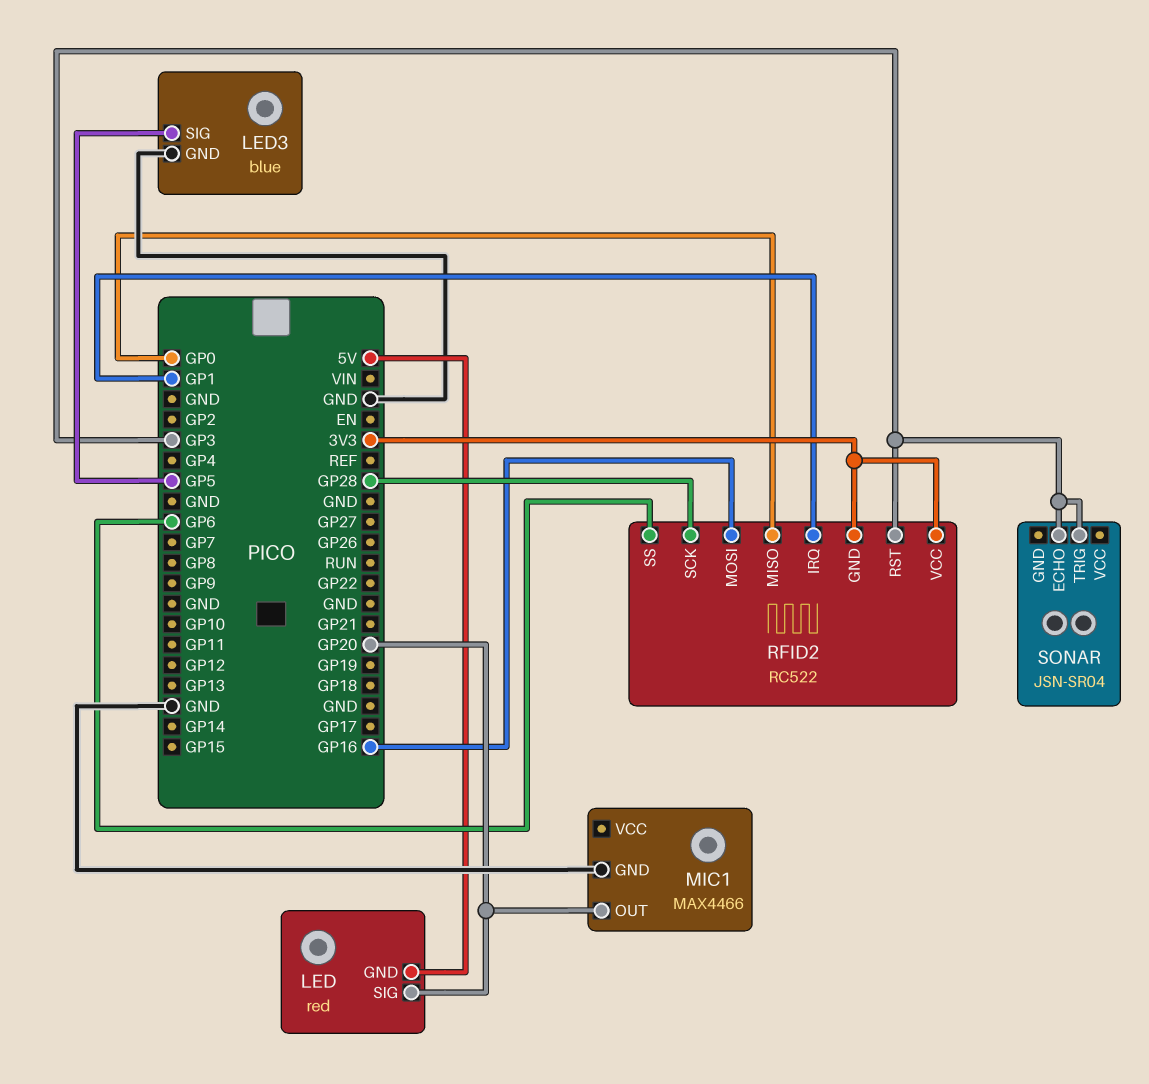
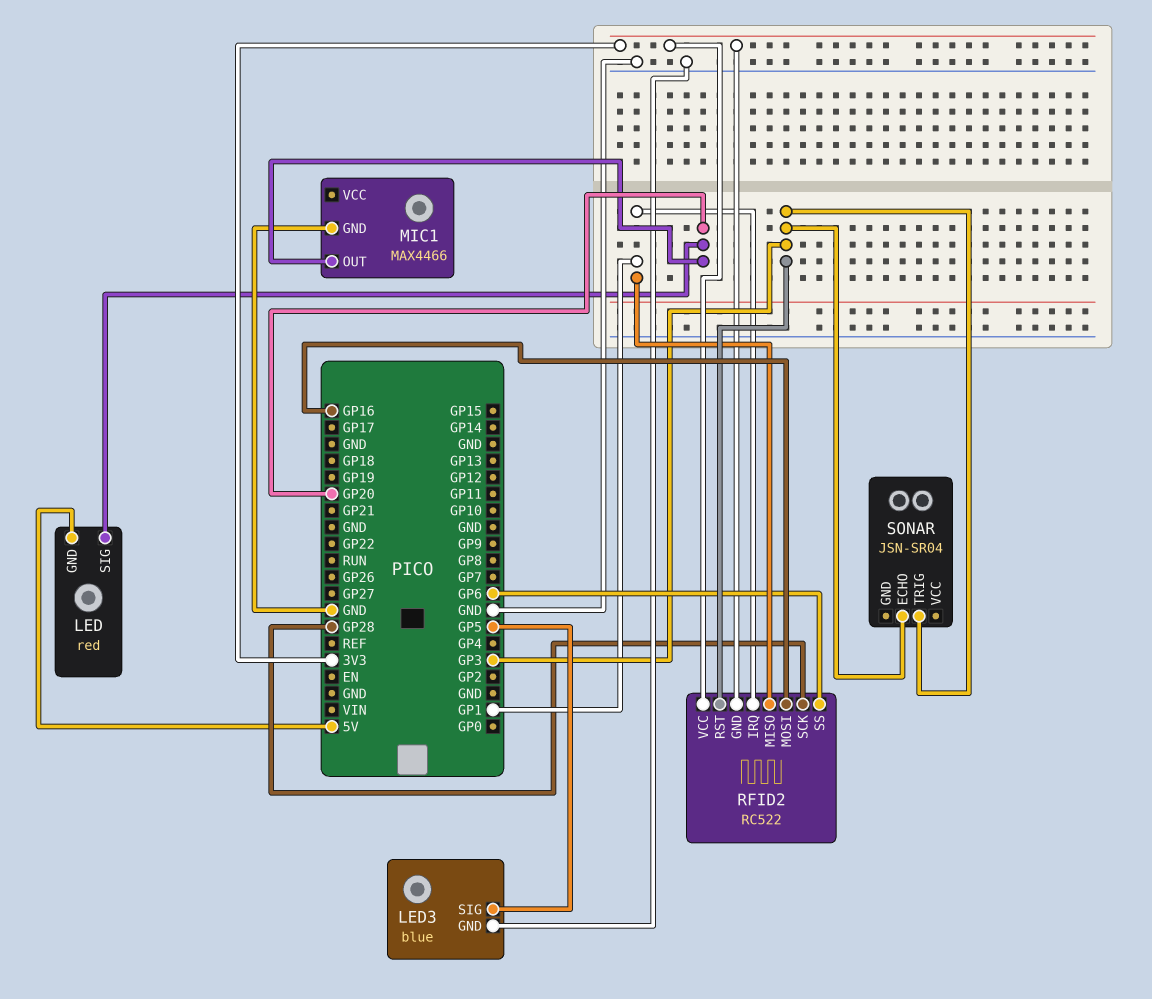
RFID2 pin MISO: GP0 -> GP1

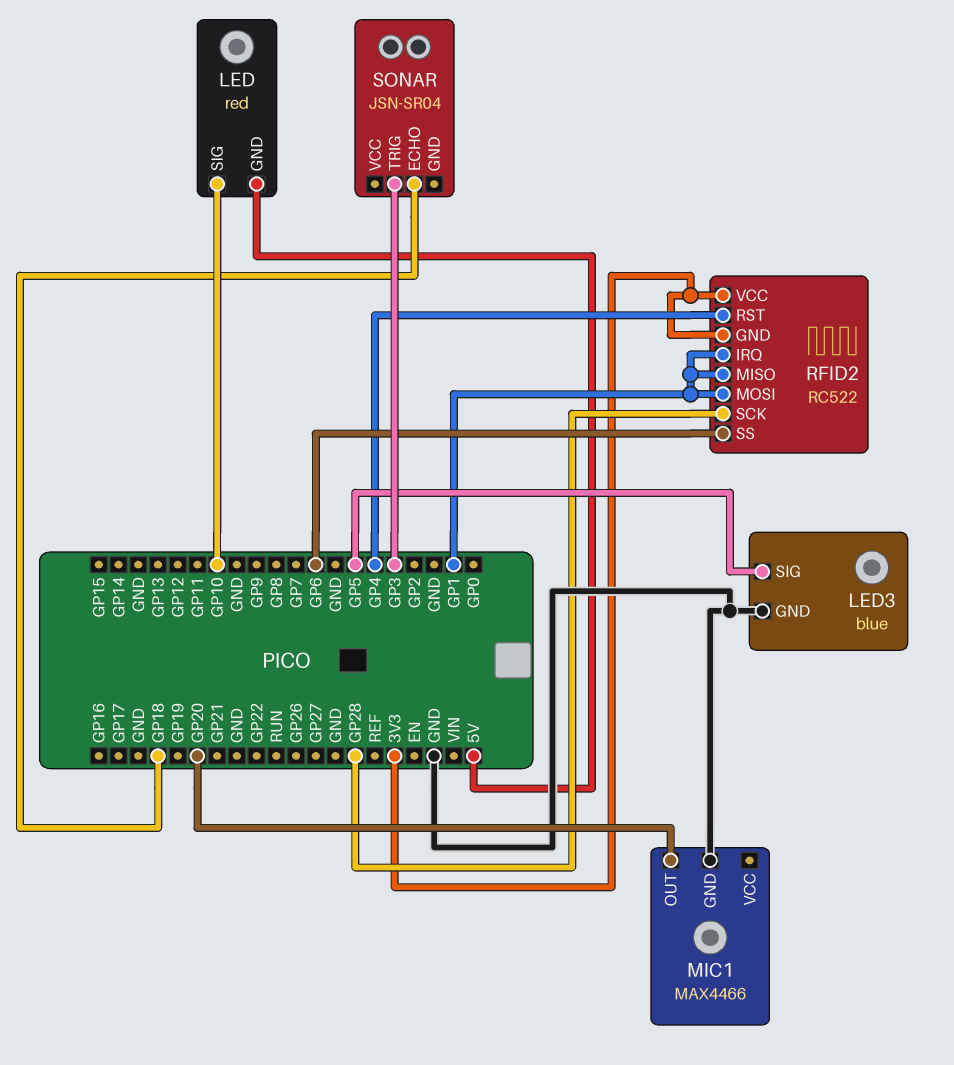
LED pin SIG: GP20 -> GP10
RFID2 pin MOSI: GP16 -> GP1
RFID2 pin RST: GP3 -> GP4
SONAR pin ECHO: GP3 -> GP18

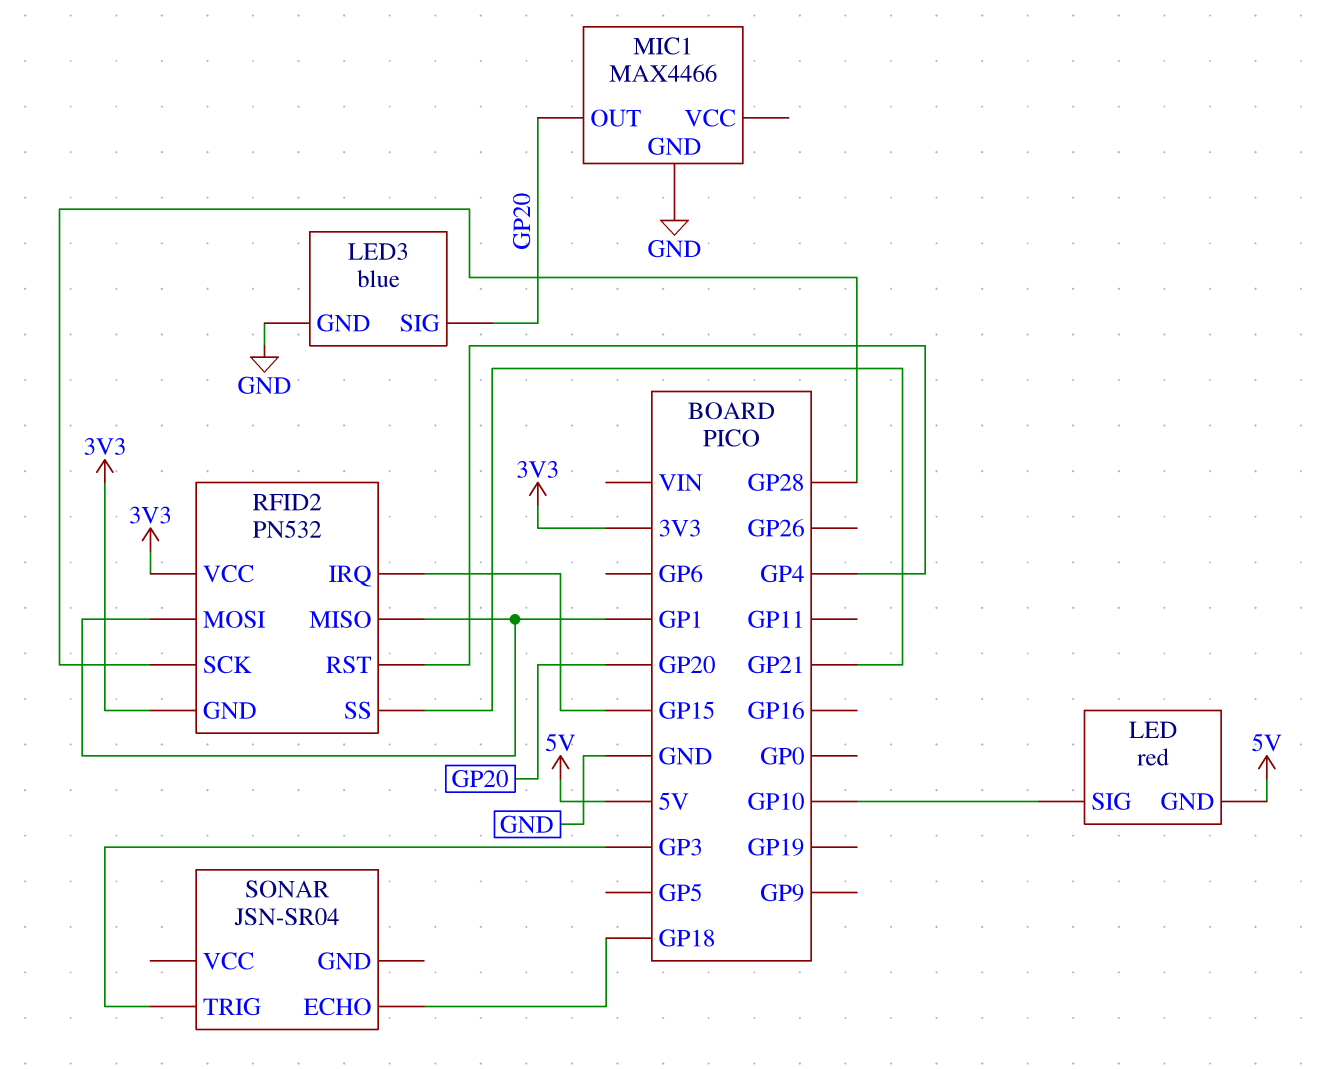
LED3 pin SIG: GP5 -> GP20
RFID2: RC522 -> PN532
RFID2 pin IRQ: GP1 -> GP15
RFID2 pin SS: GP6 -> GP21

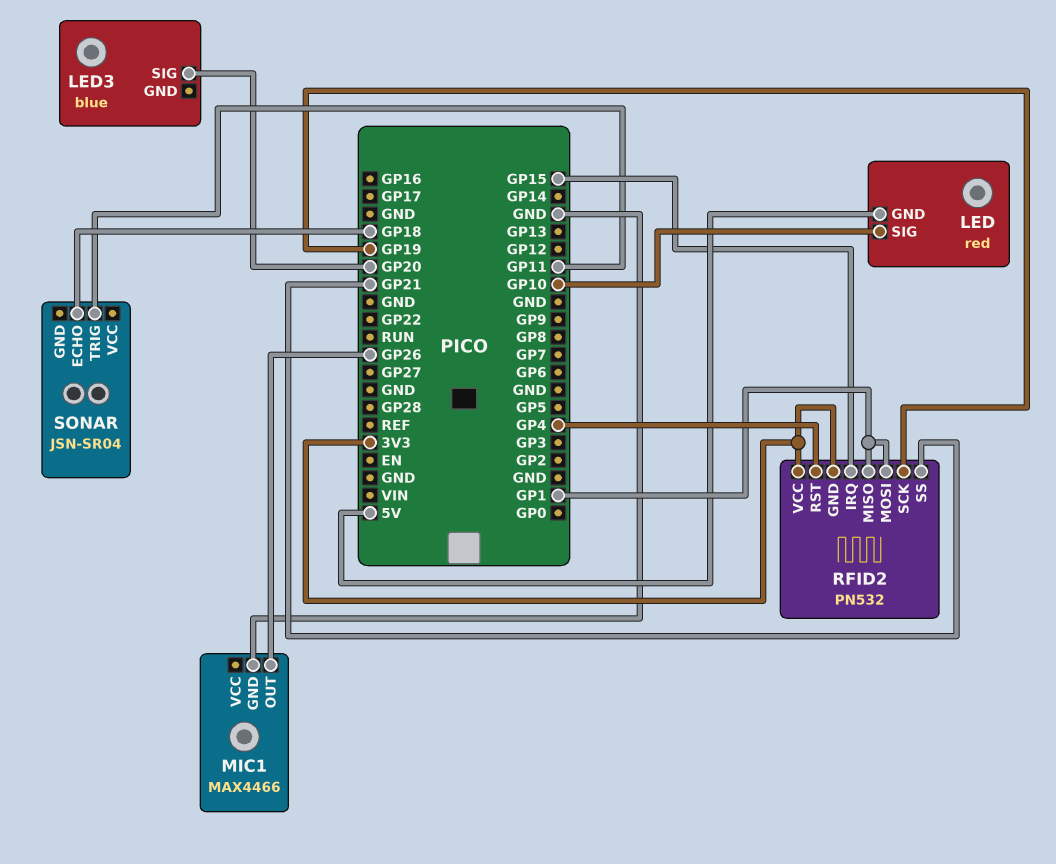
LED3 pin GND: GND -> none
MIC1 pin OUT: GP20 -> GP26
RFID2 pin SCK: GP28 -> GP19
SONAR pin TRIG: GP3 -> GP11

